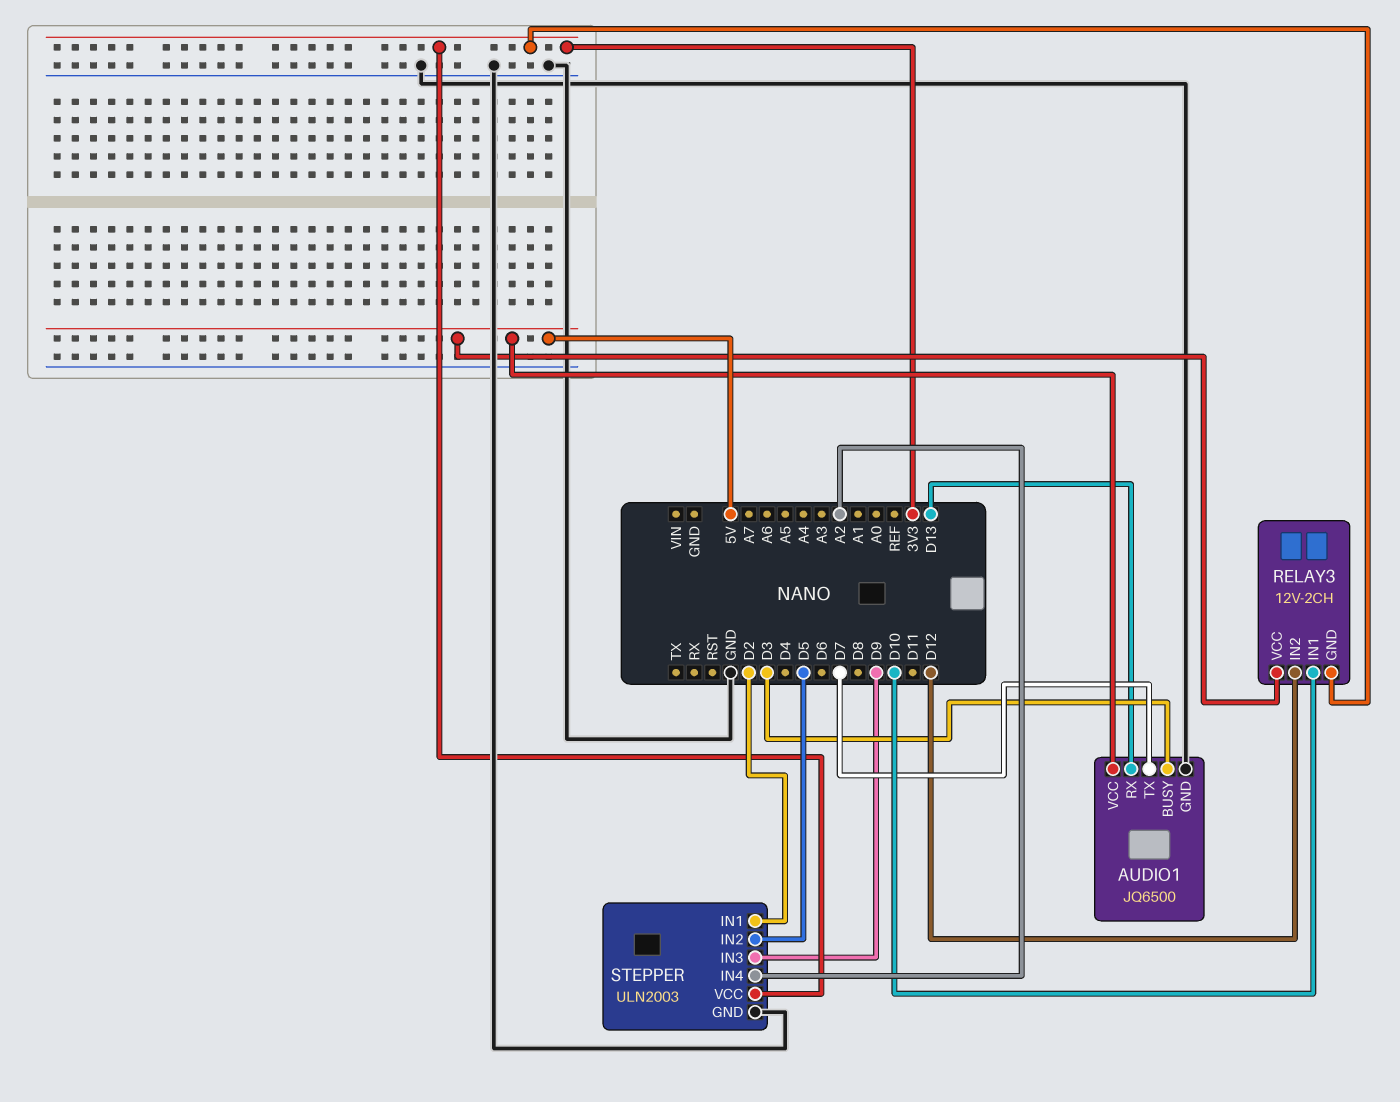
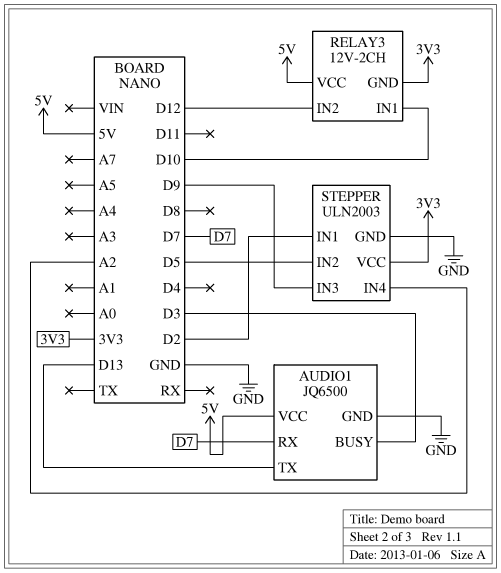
AUDIO1 pin RX: D13 -> D7
AUDIO1 pin TX: D7 -> D13

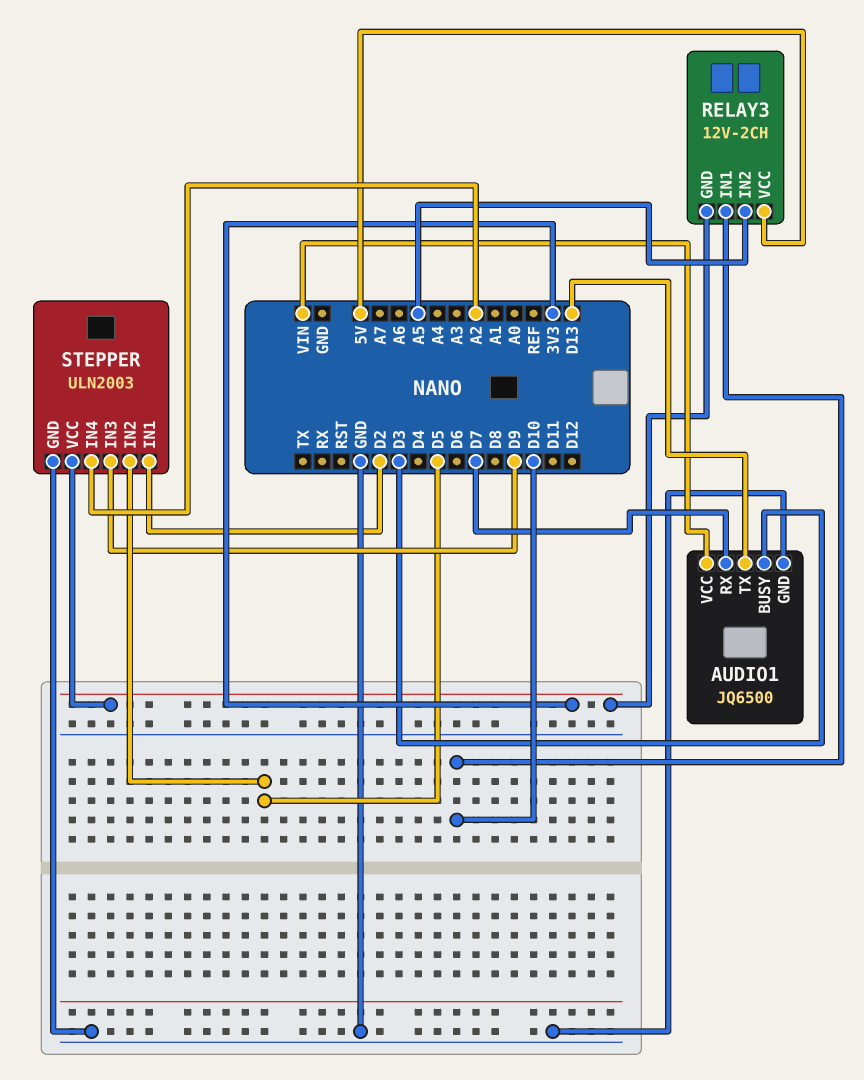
AUDIO1 pin VCC: 5V -> VIN
RELAY3 pin IN2: D12 -> A5

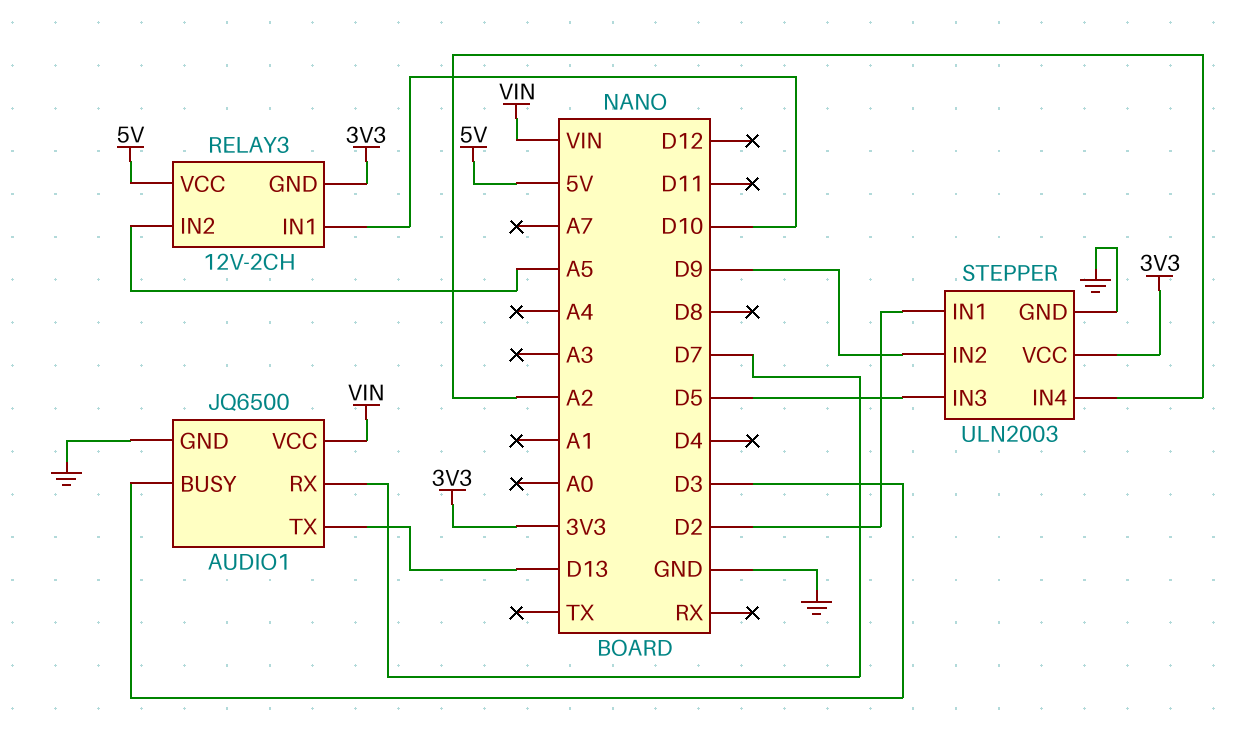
STEPPER pin IN2: D5 -> D9
STEPPER pin IN3: D9 -> D5

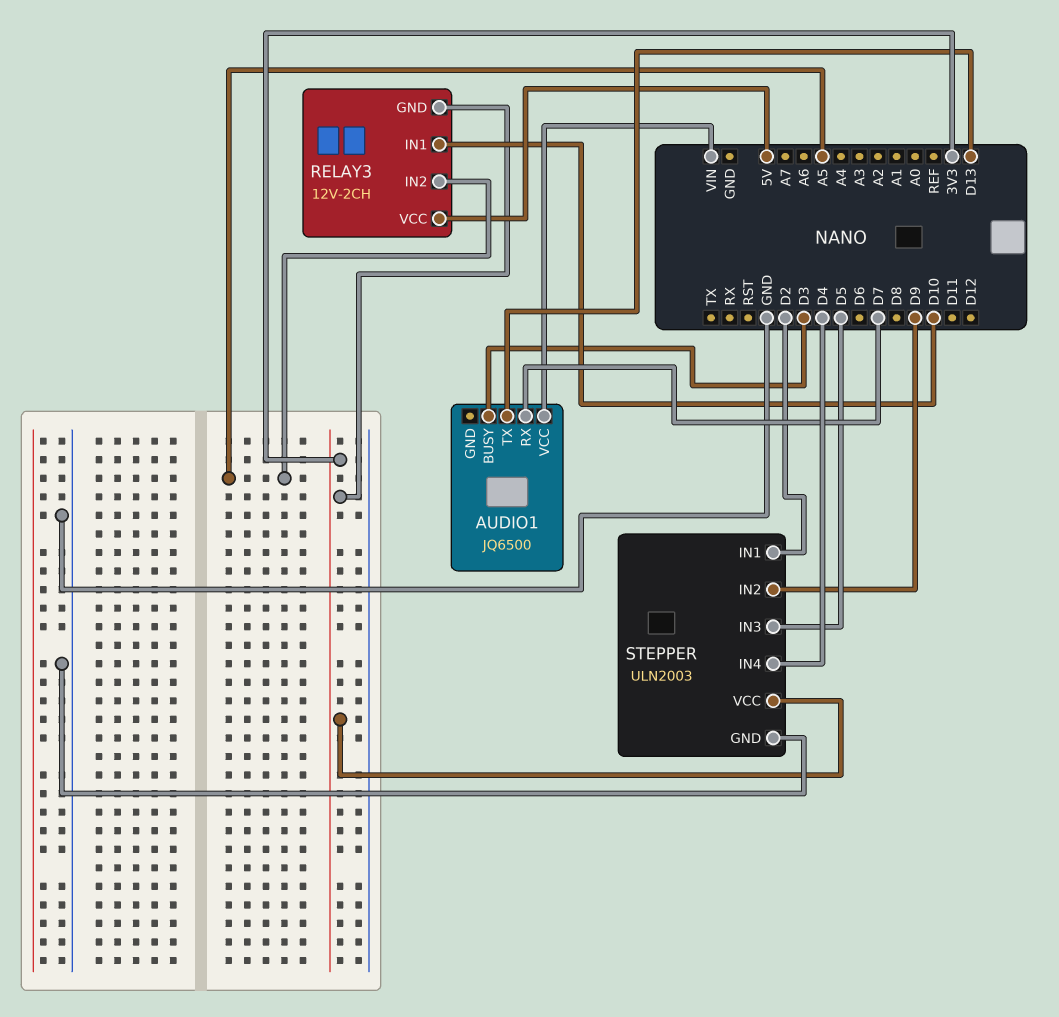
AUDIO1 pin GND: GND -> none
STEPPER pin IN4: A2 -> D4

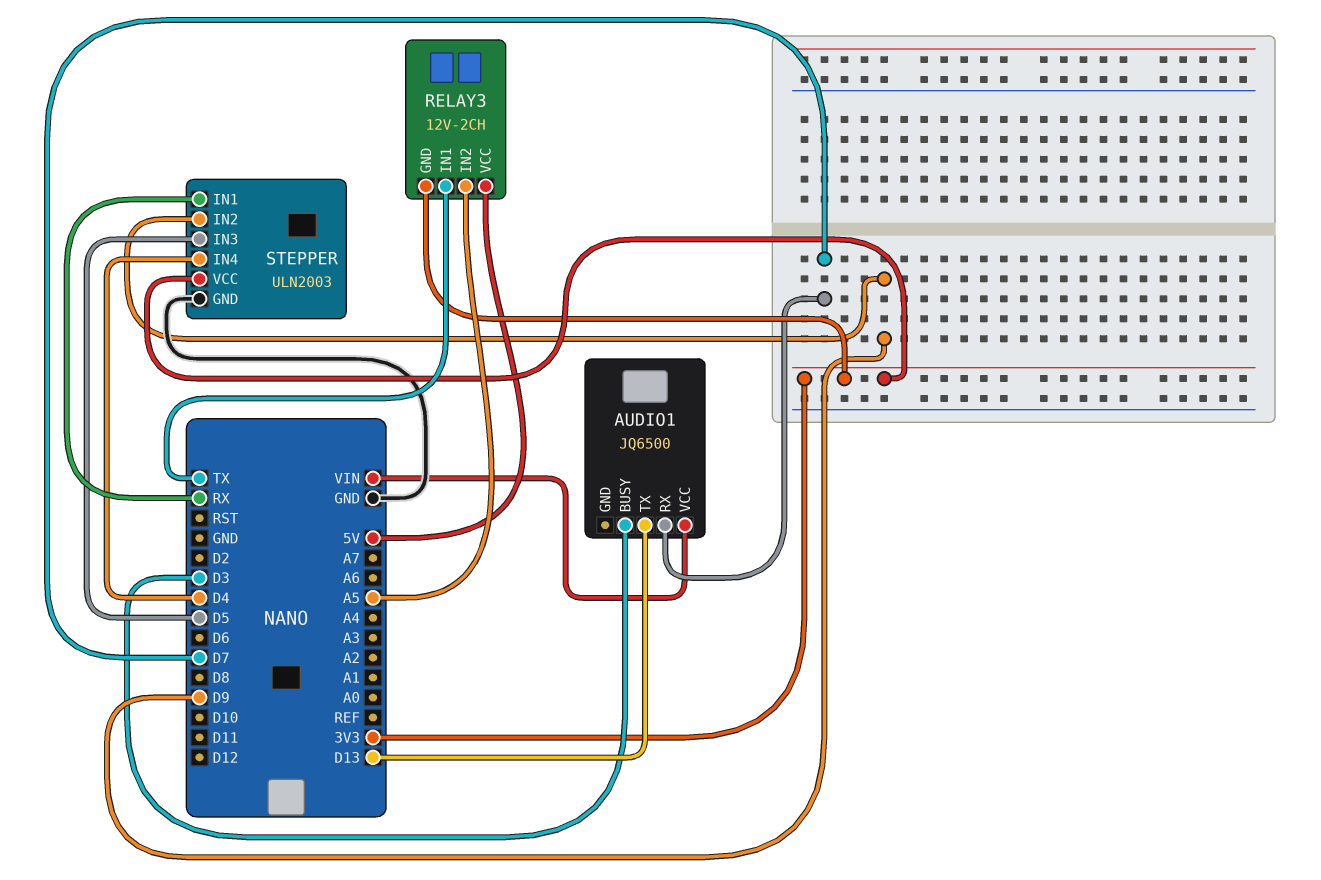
RELAY3 pin IN1: D10 -> TX
STEPPER pin IN1: D2 -> RX

